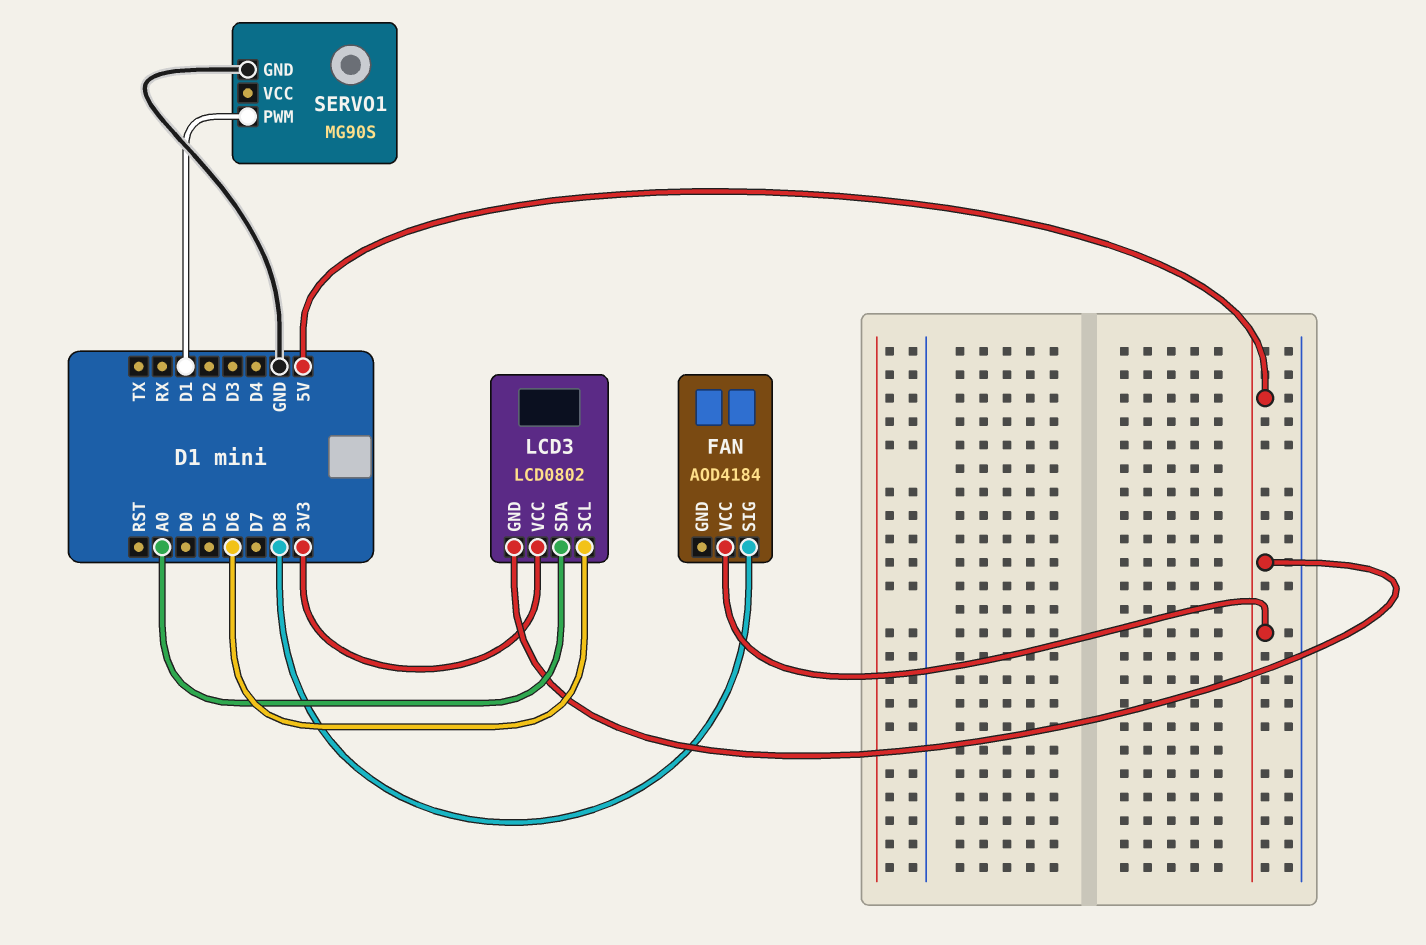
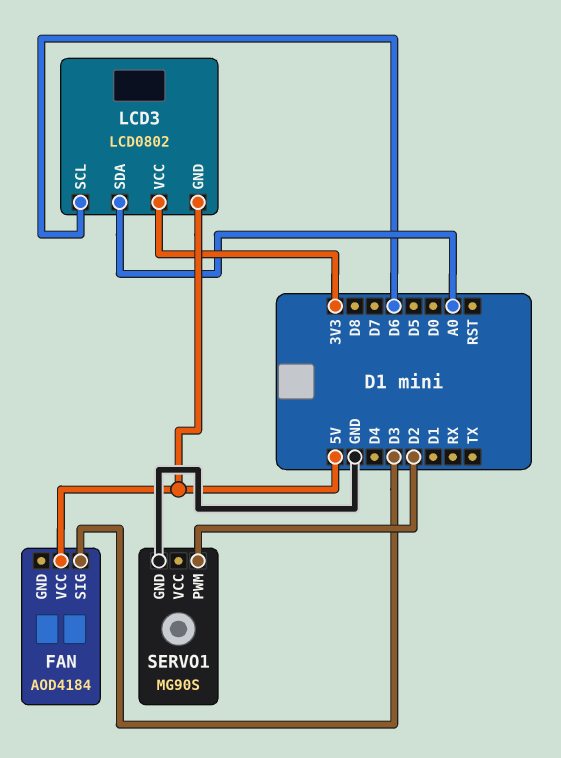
FAN pin SIG: D8 -> D3
SERVO1 pin PWM: D1 -> D2

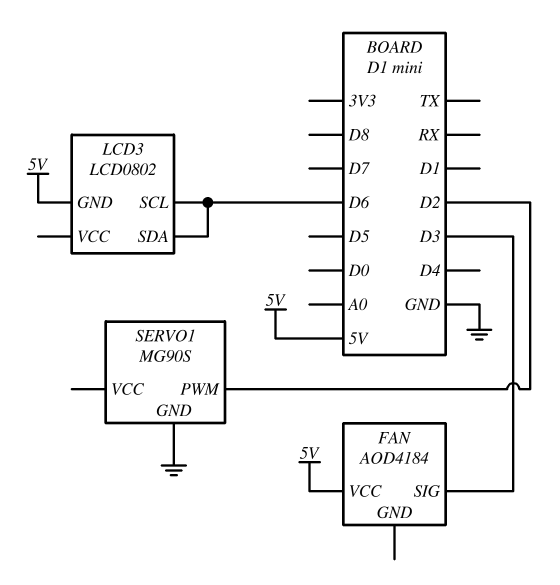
LCD3 pin SDA: A0 -> D6
LCD3 pin VCC: 3V3 -> none

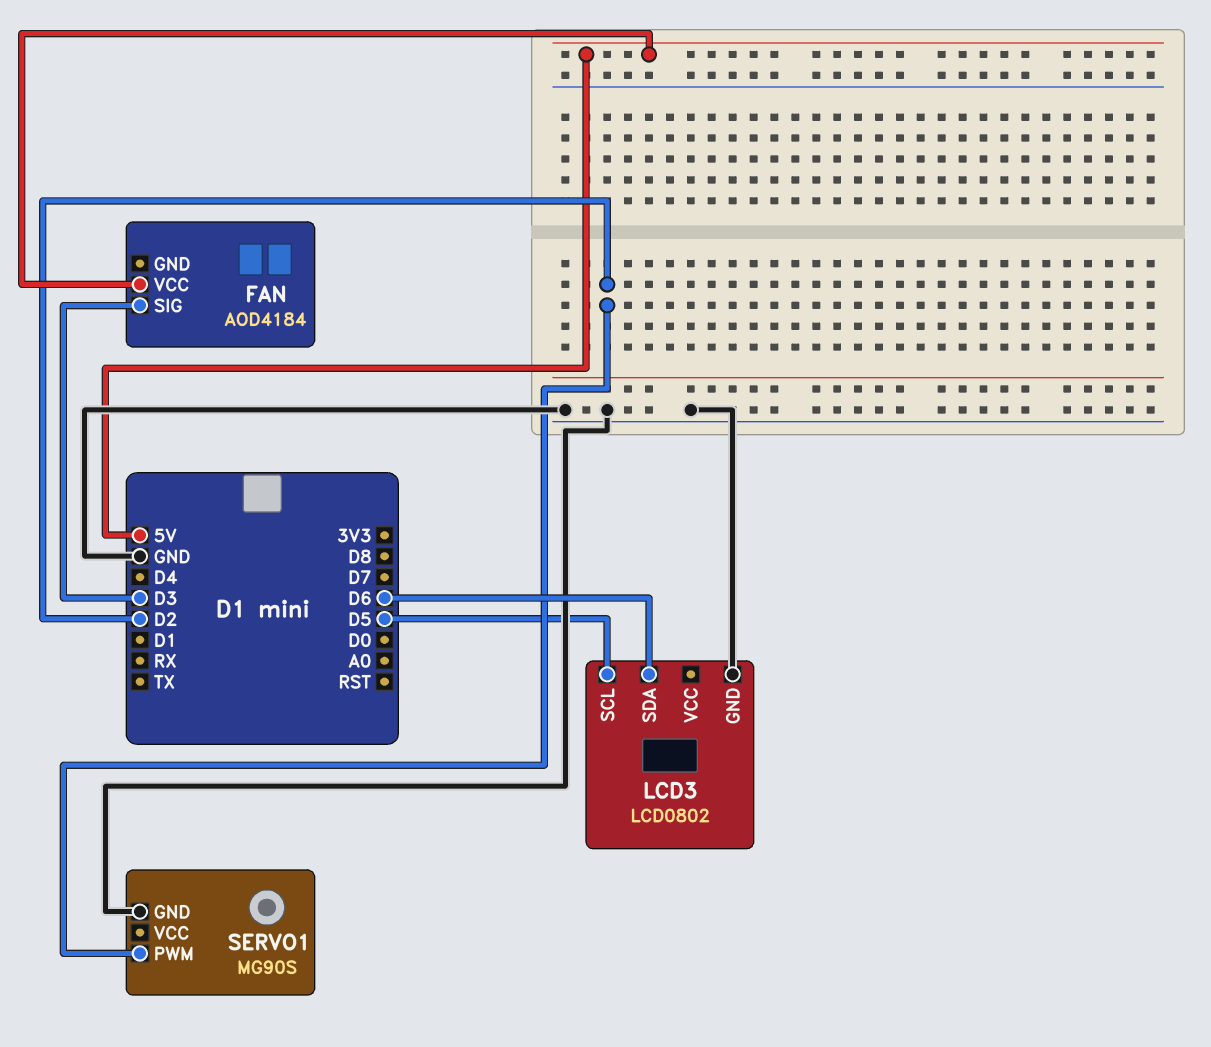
LCD3 pin GND: 5V -> GND
LCD3 pin SCL: D6 -> D5

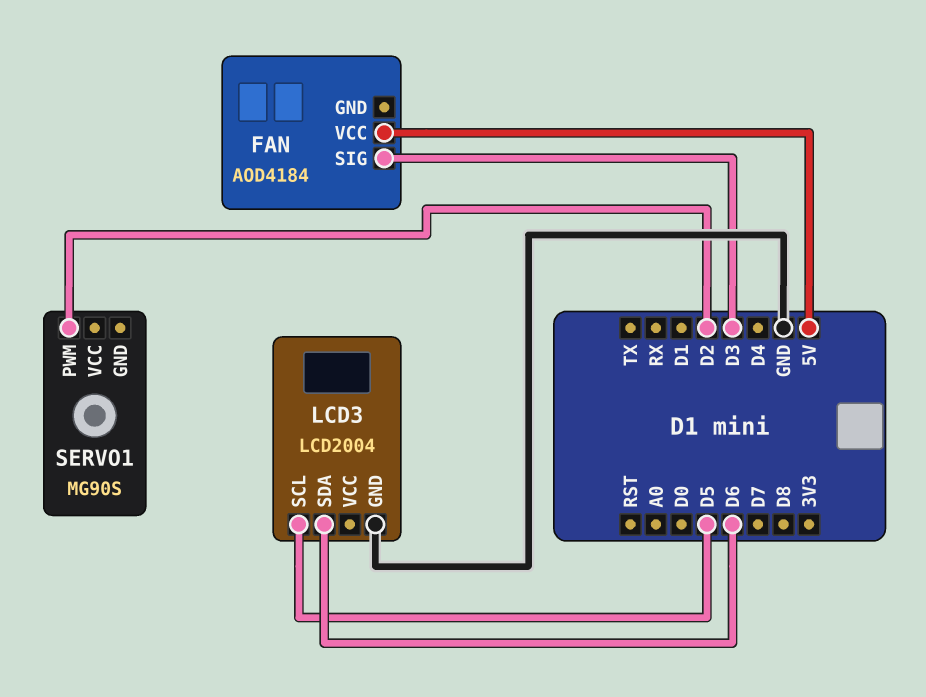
LCD3: LCD0802 -> LCD2004
SERVO1 pin GND: GND -> none

